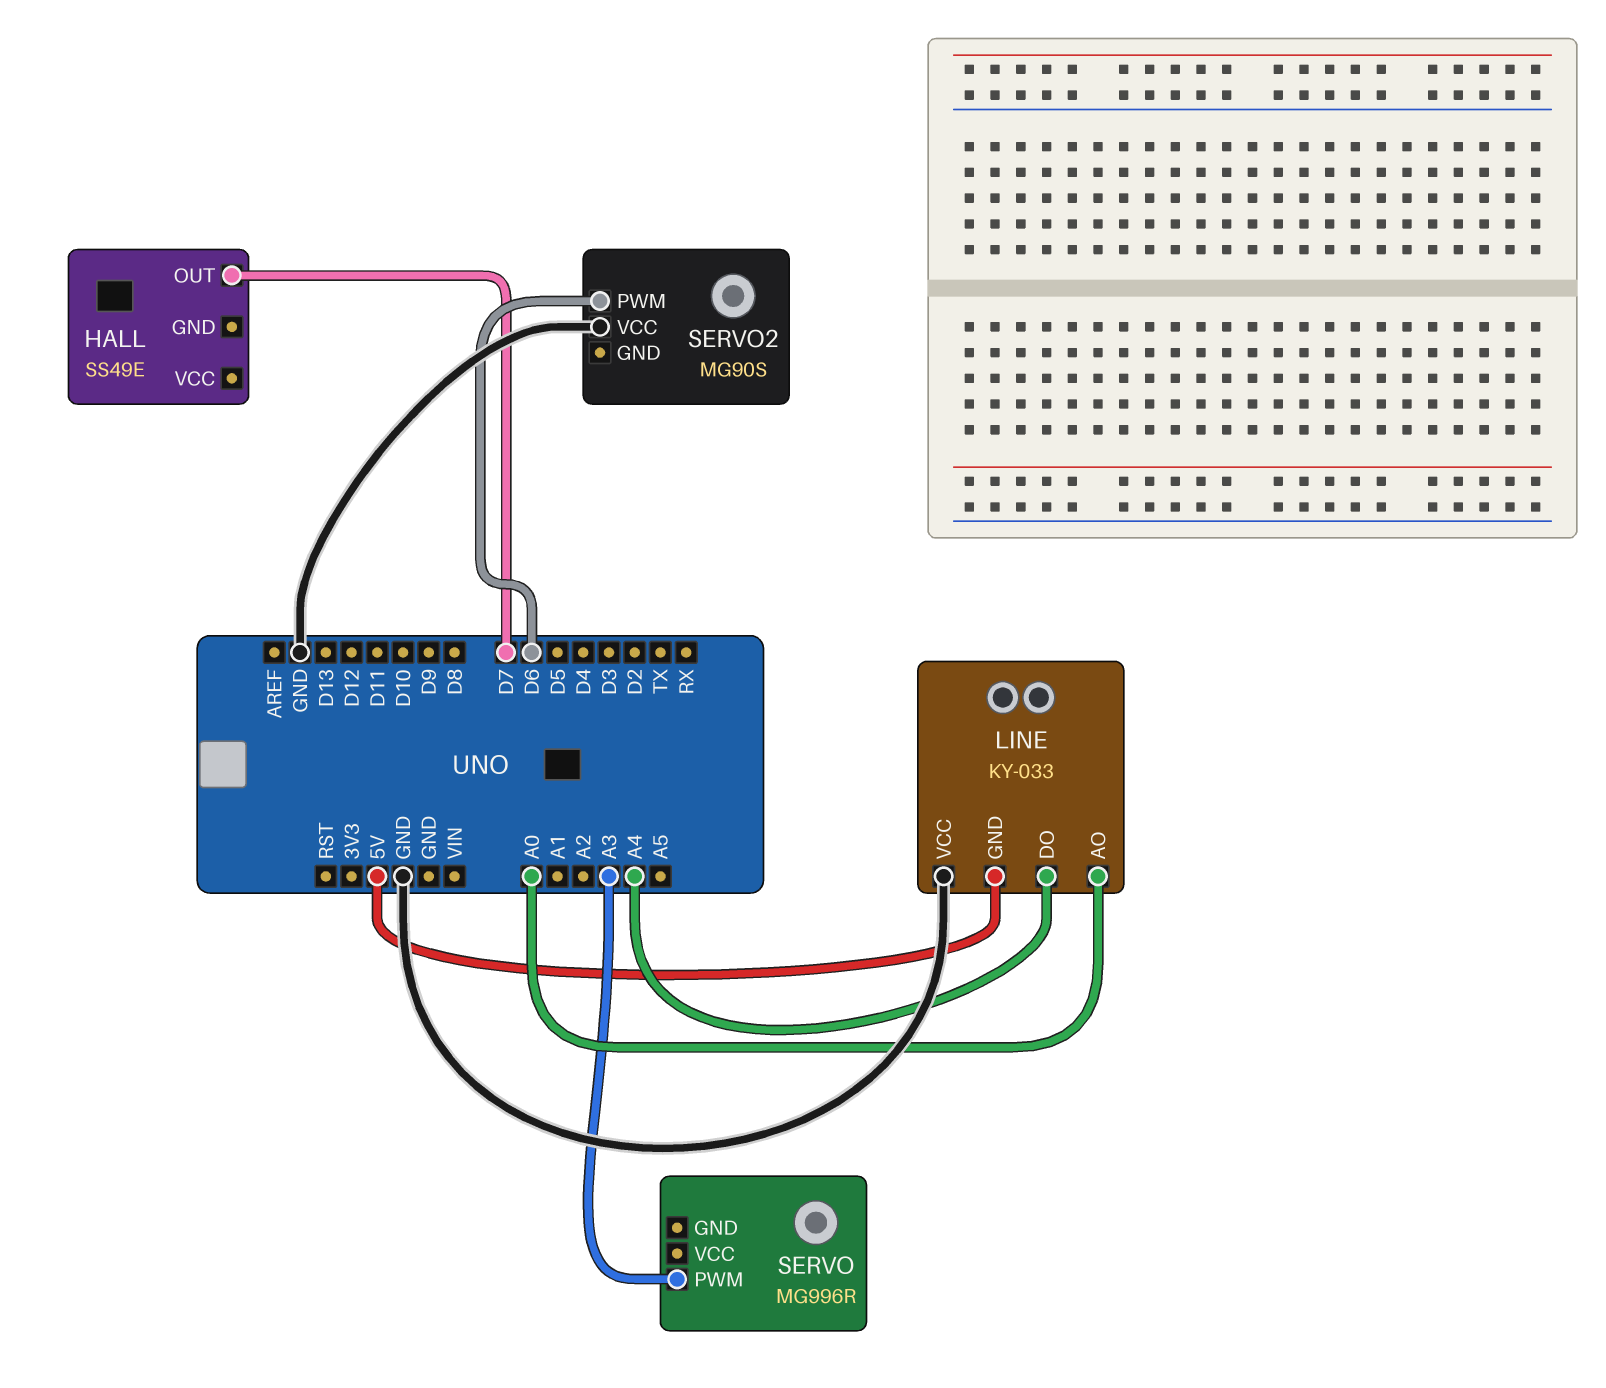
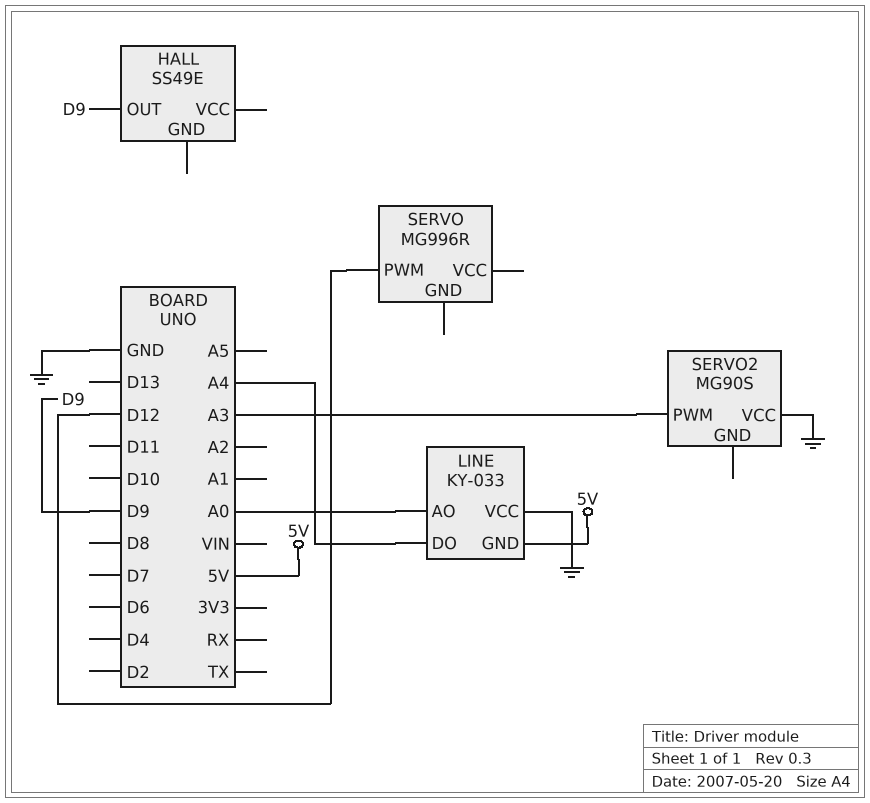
HALL pin OUT: D7 -> D9
SERVO pin PWM: A3 -> D12
SERVO2 pin PWM: D6 -> A3

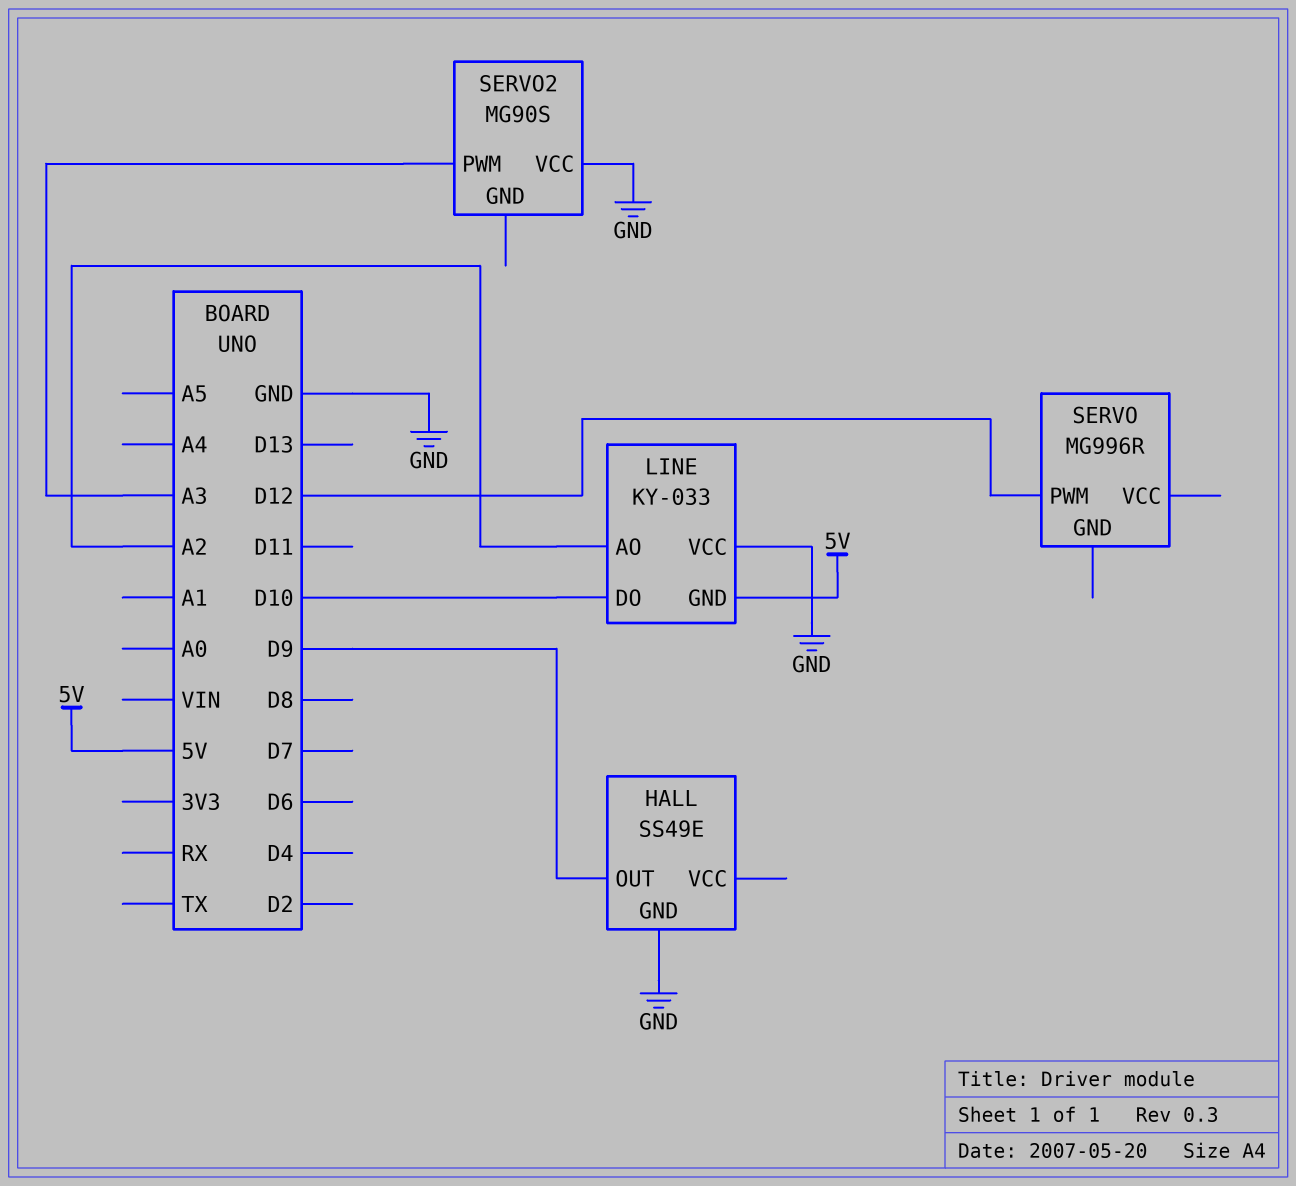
HALL pin GND: none -> GND
LINE pin AO: A0 -> A2
LINE pin DO: A4 -> D10

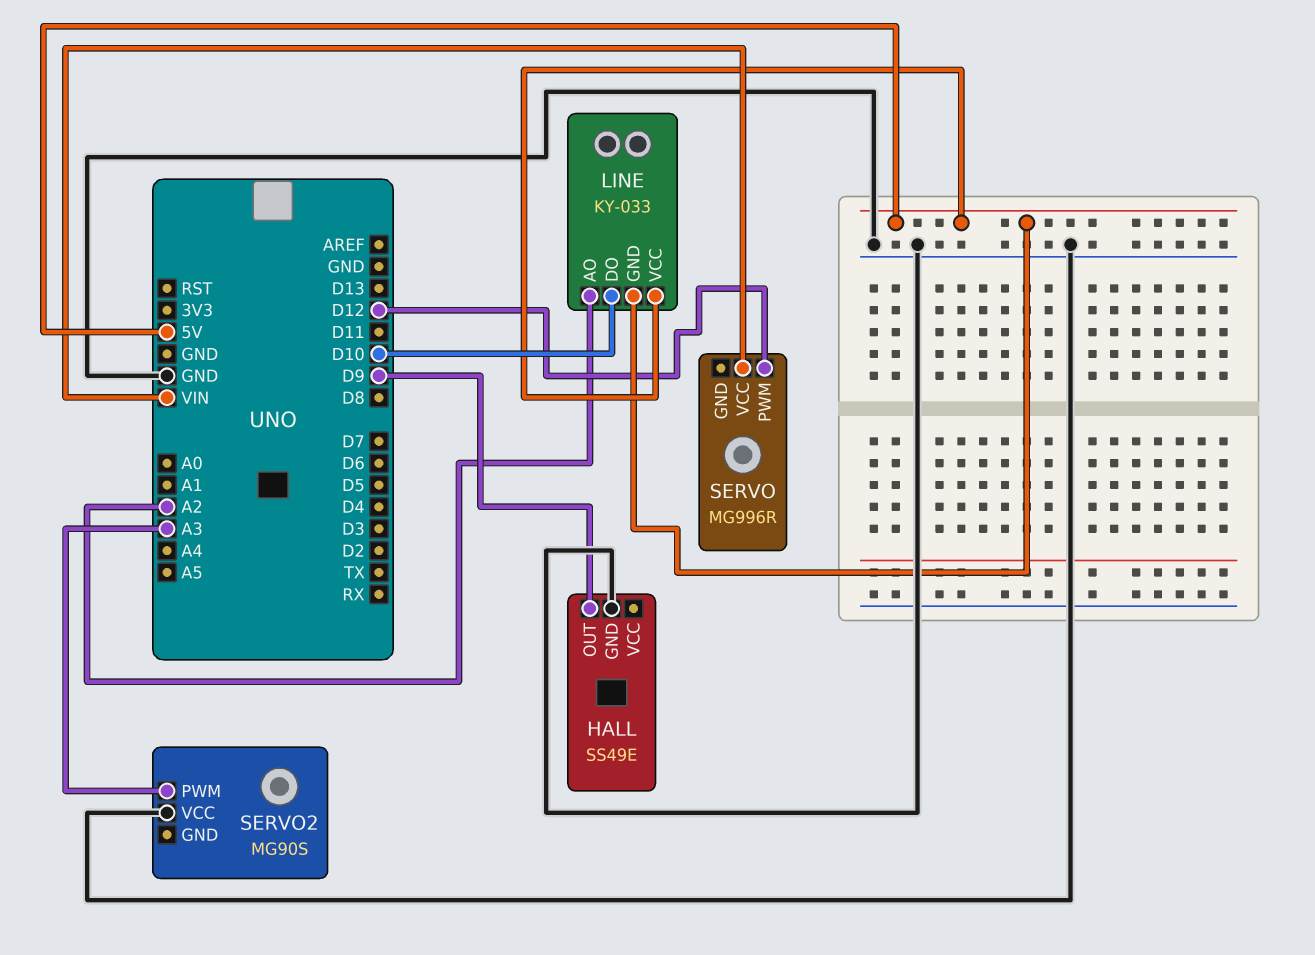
LINE pin VCC: GND -> 5V
SERVO pin VCC: none -> VIN

